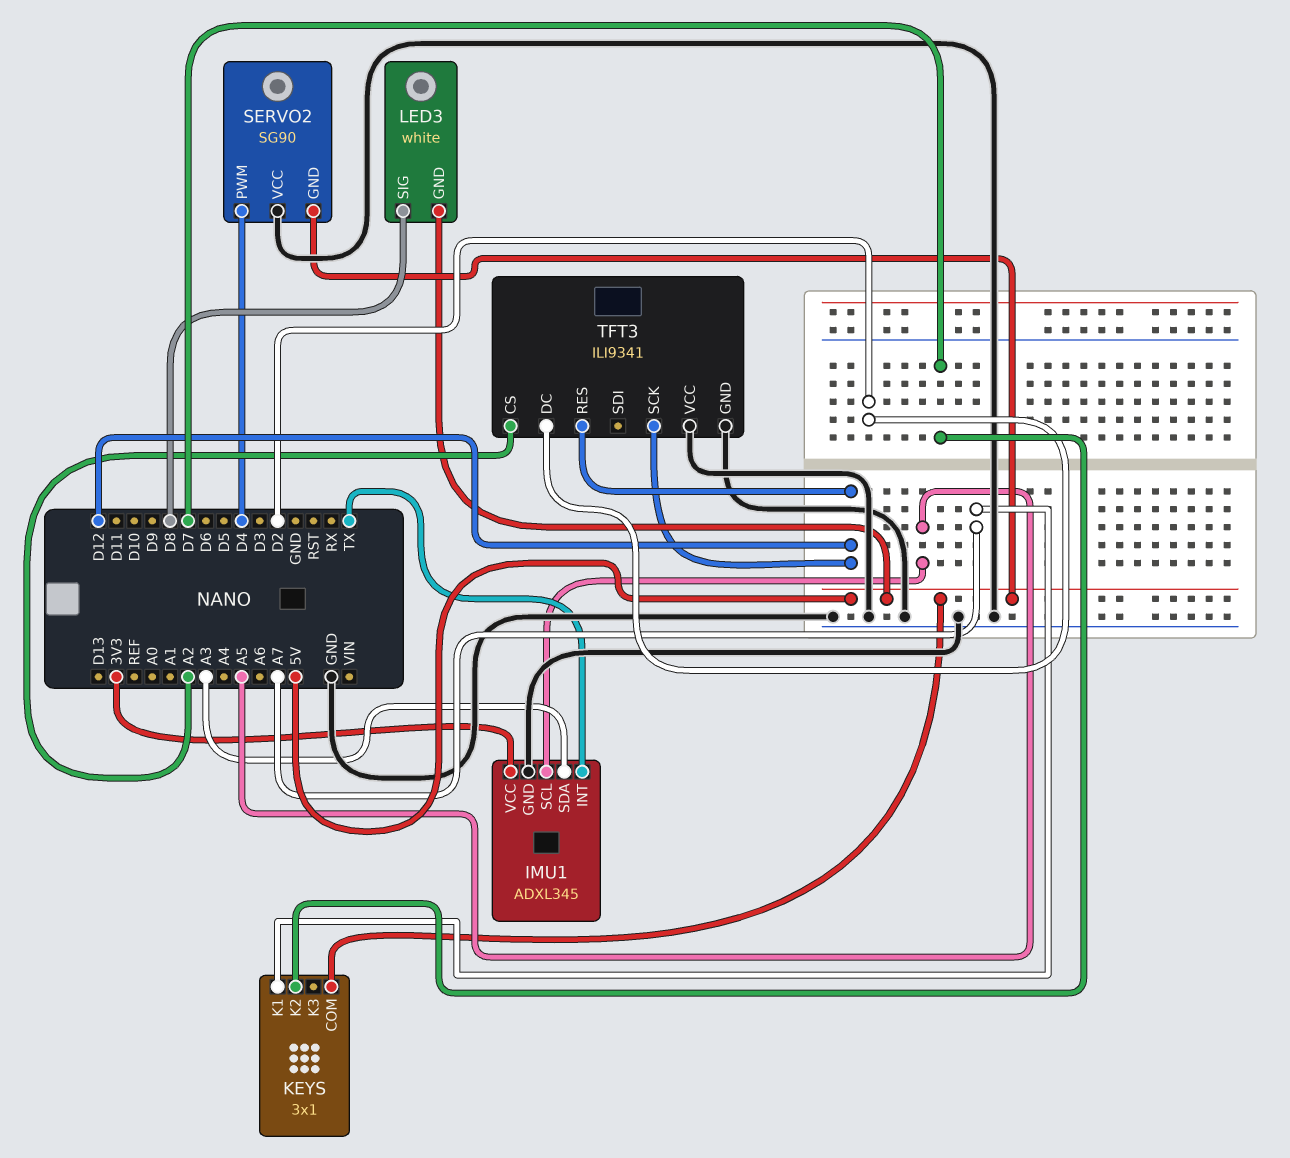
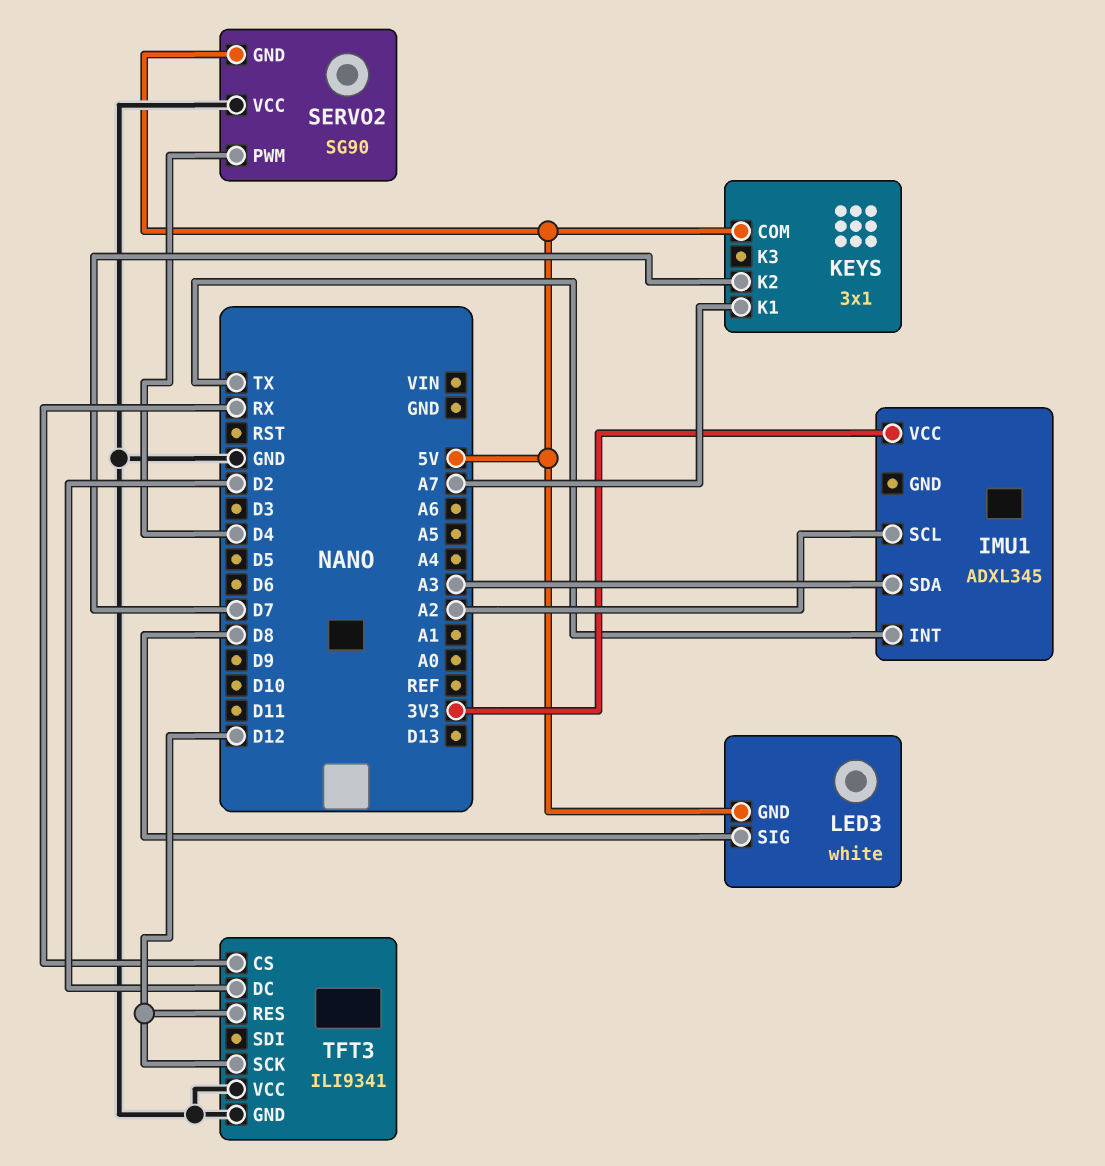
IMU1 pin GND: GND -> none
IMU1 pin SCL: A5 -> A2
TFT3 pin CS: A2 -> RX

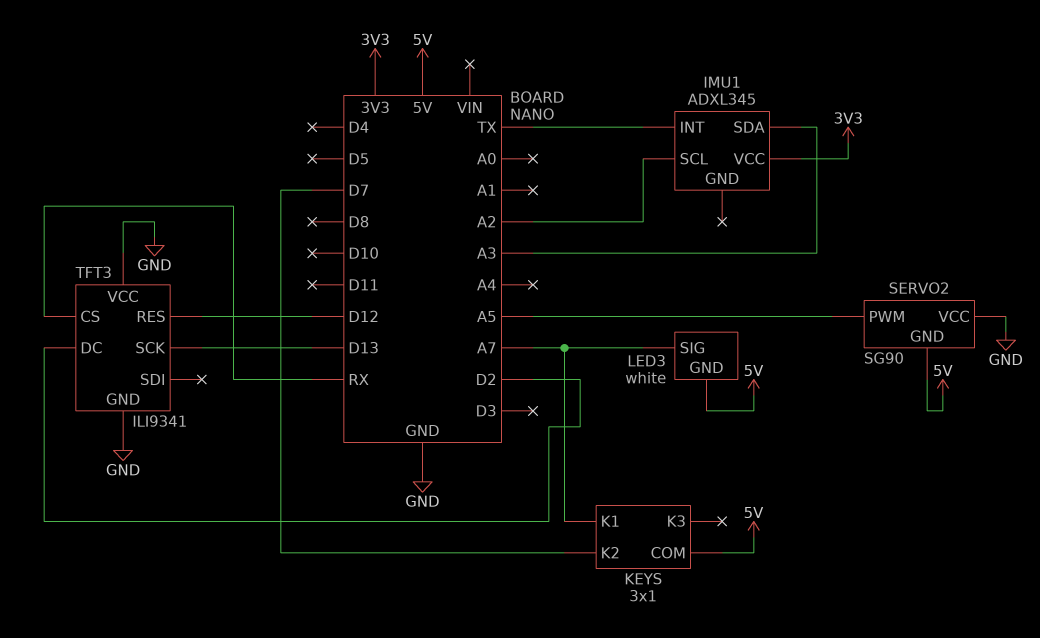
LED3 pin SIG: D8 -> A7
SERVO2 pin PWM: D4 -> A5
TFT3 pin SCK: D12 -> D13

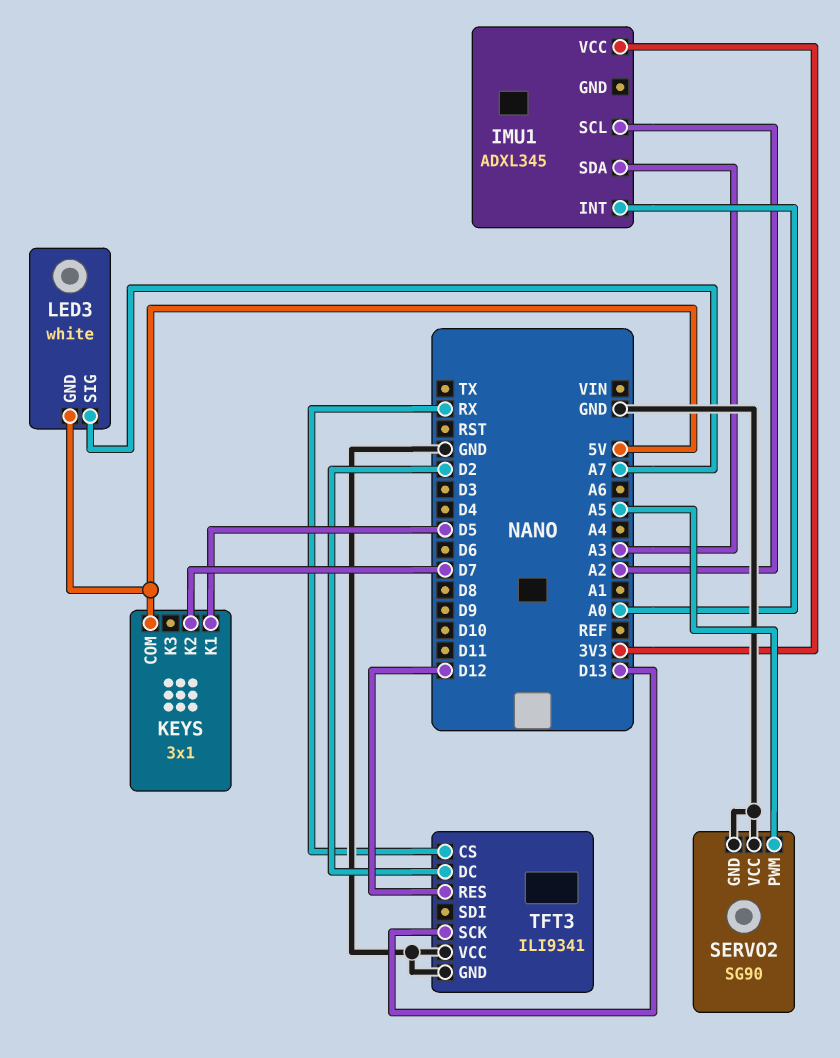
IMU1 pin INT: TX -> A0
KEYS pin K1: A7 -> D5
SERVO2 pin GND: 5V -> GND

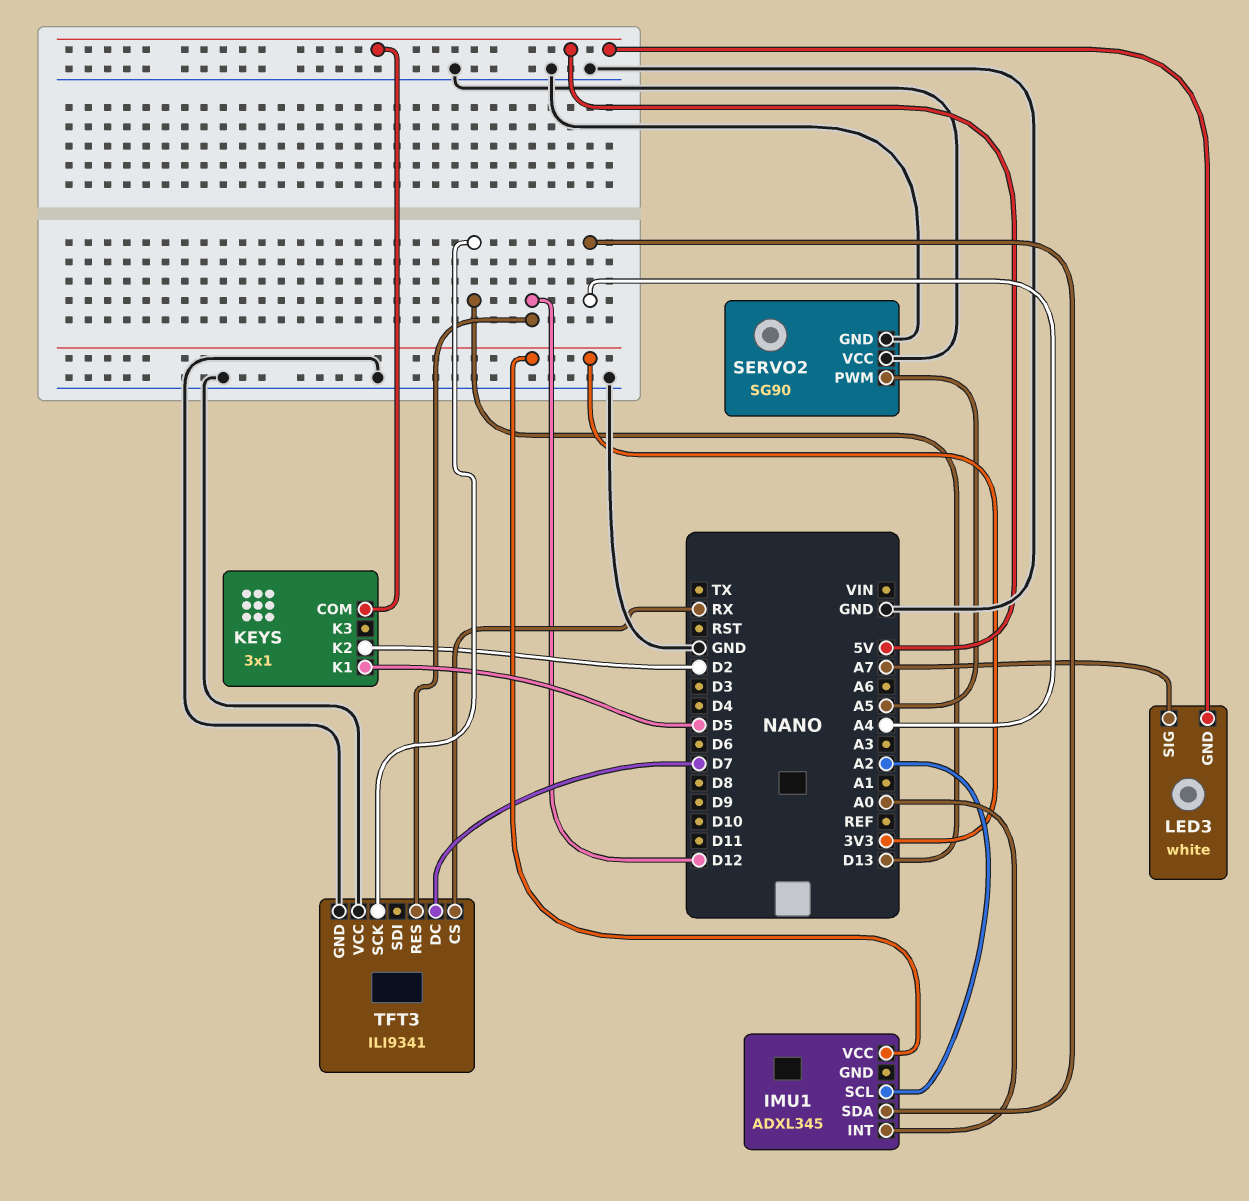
IMU1 pin SDA: A3 -> A4
KEYS pin K2: D7 -> D2
TFT3 pin DC: D2 -> D7

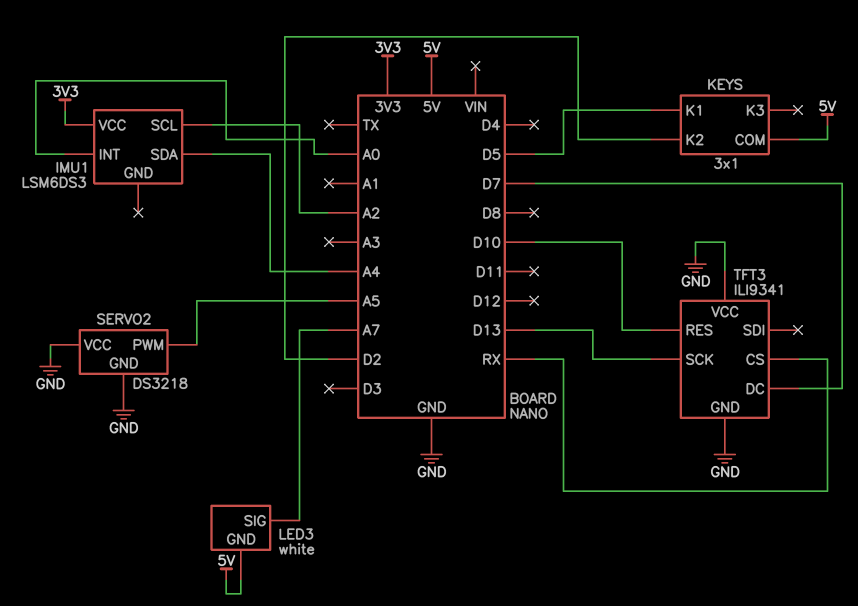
IMU1: ADXL345 -> LSM6DS3
SERVO2: SG90 -> DS3218
TFT3 pin RES: D12 -> D10

